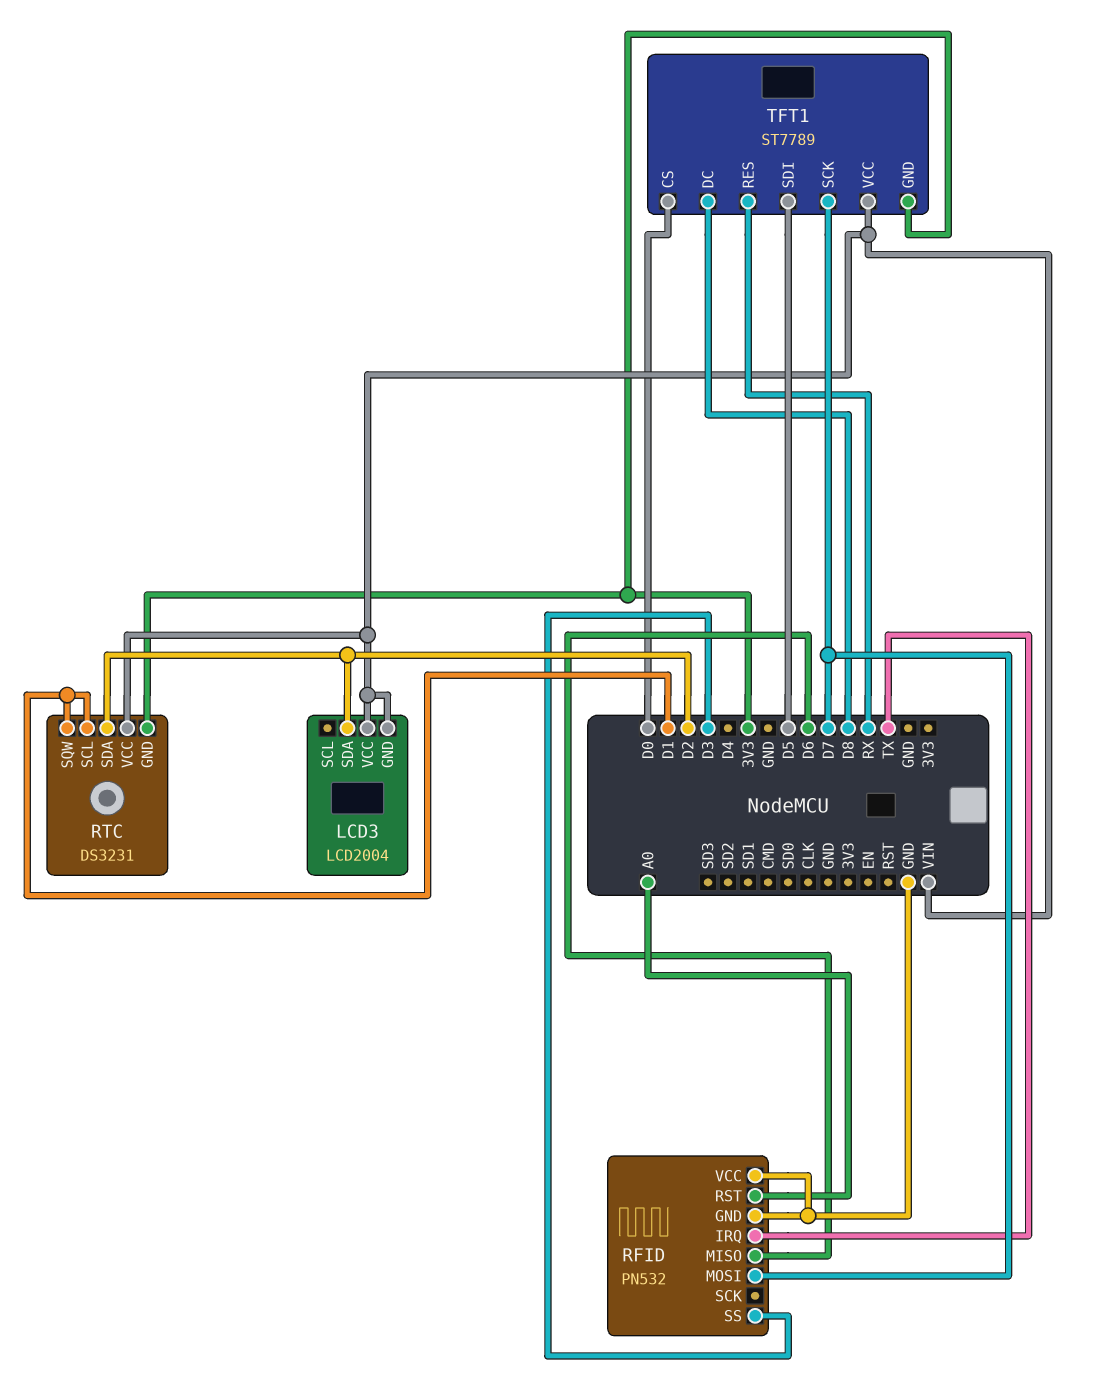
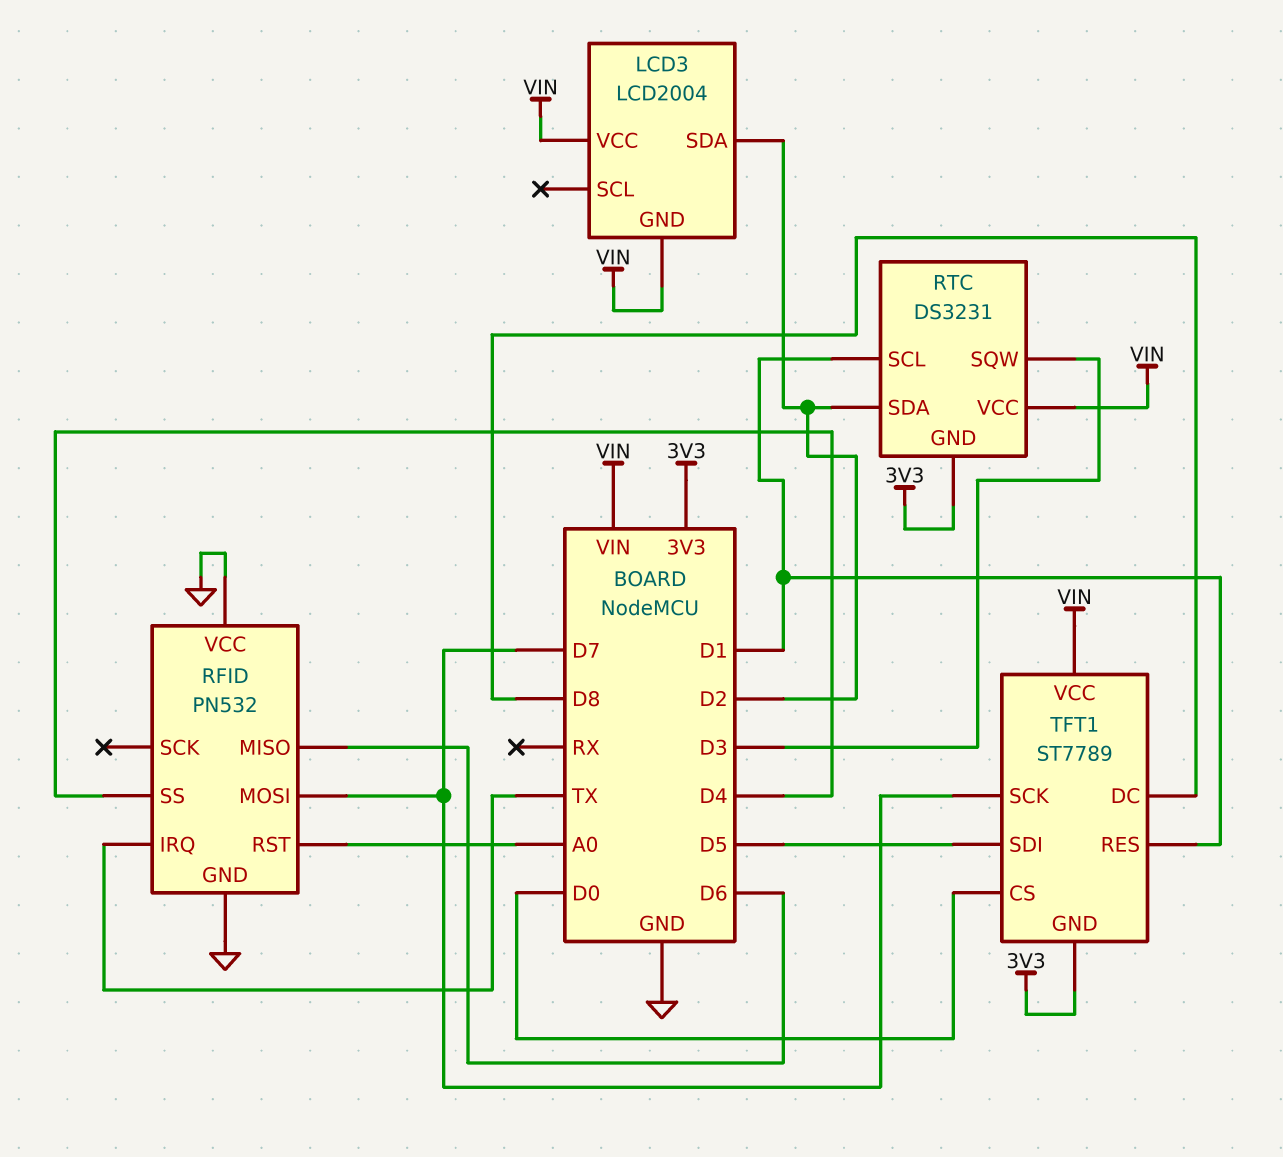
RFID pin SS: D3 -> D4
RTC pin SQW: D1 -> D3
TFT1 pin RES: RX -> D1

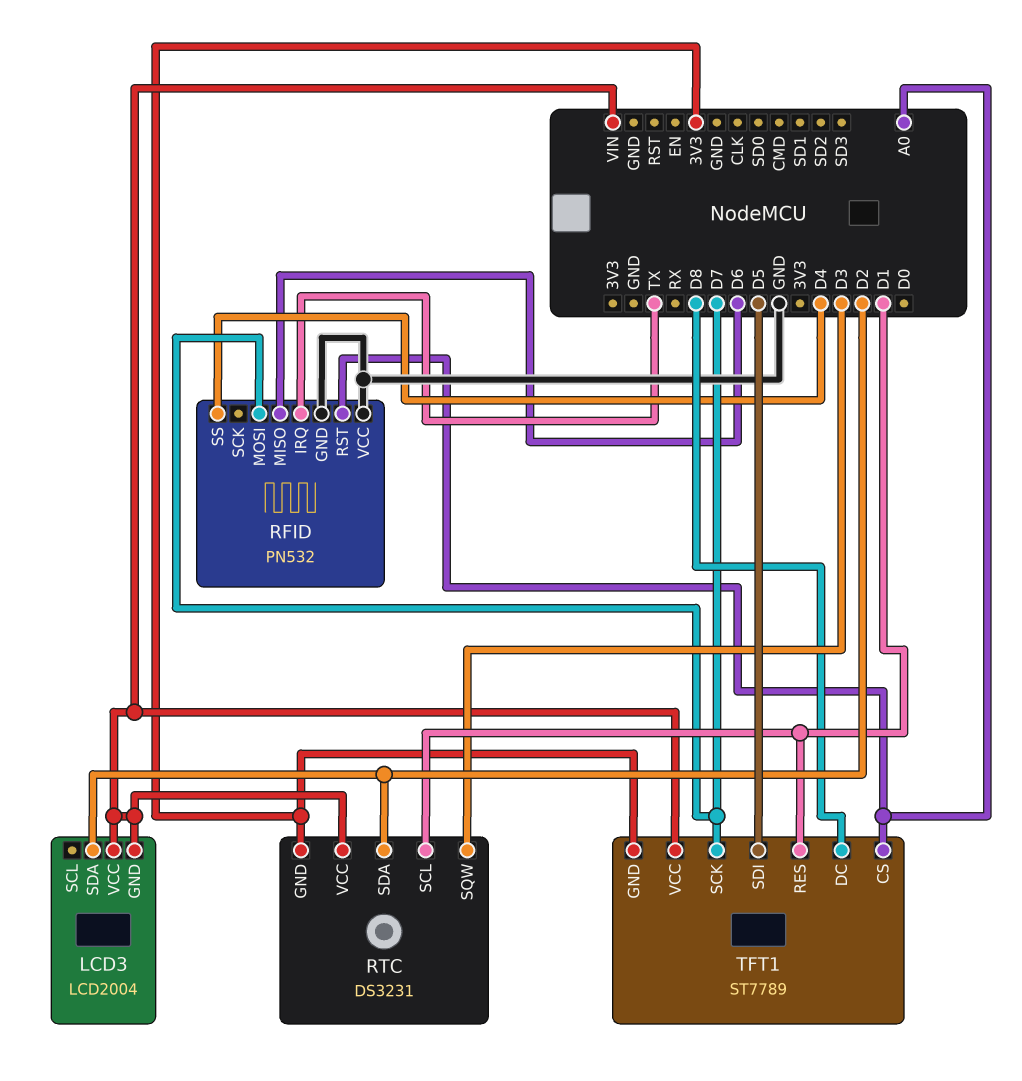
TFT1 pin CS: D0 -> A0

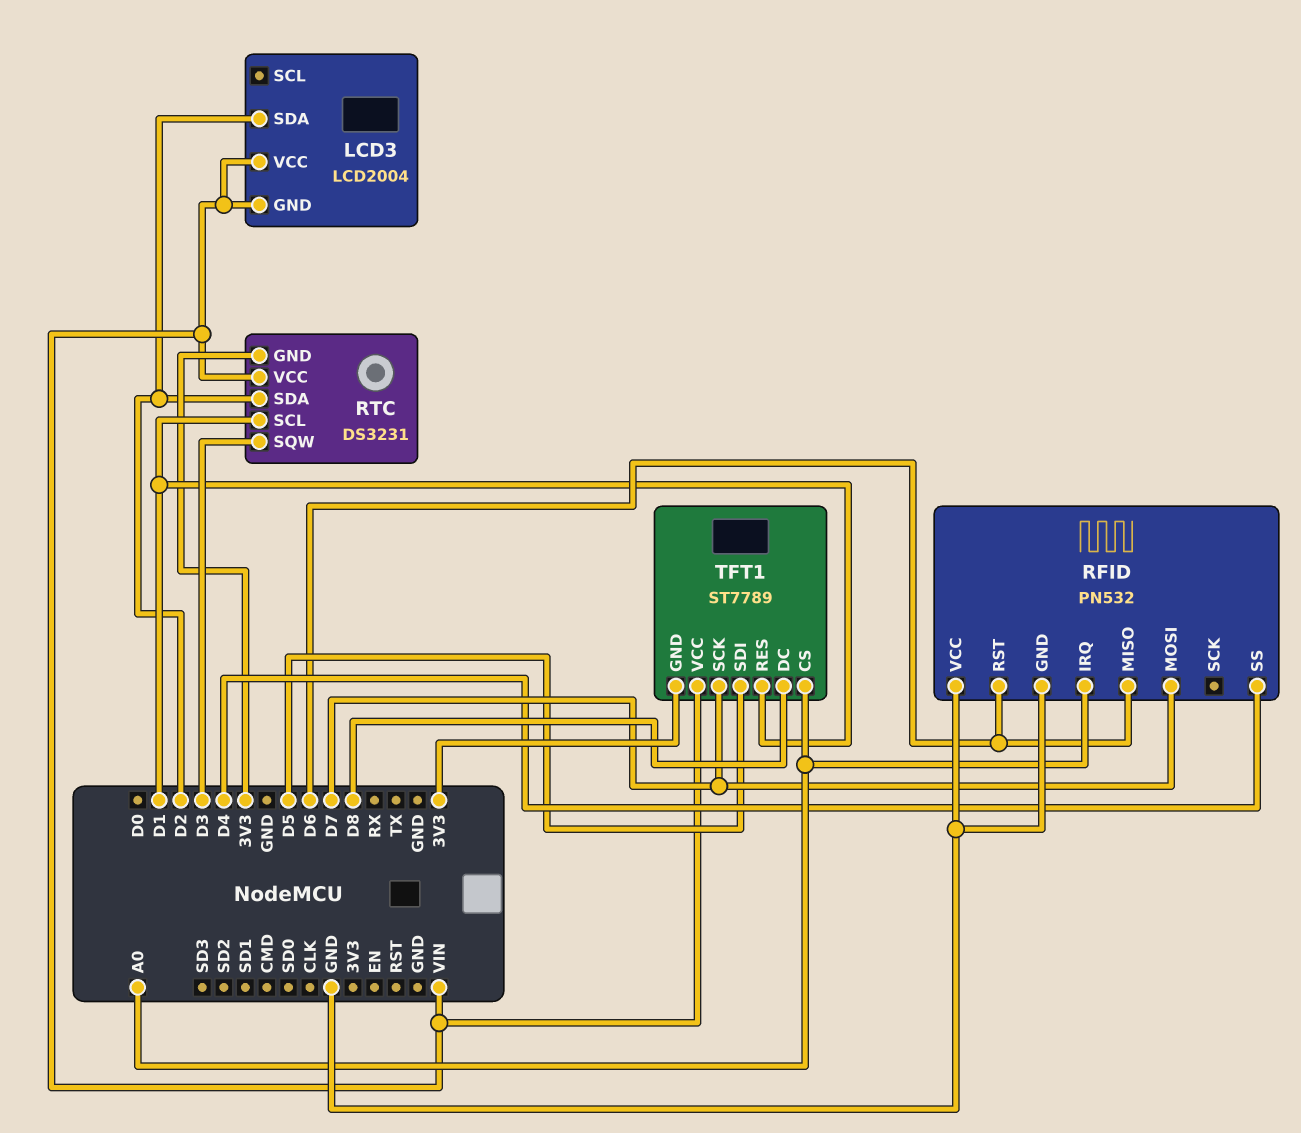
RFID pin IRQ: TX -> A0
RFID pin RST: A0 -> D6

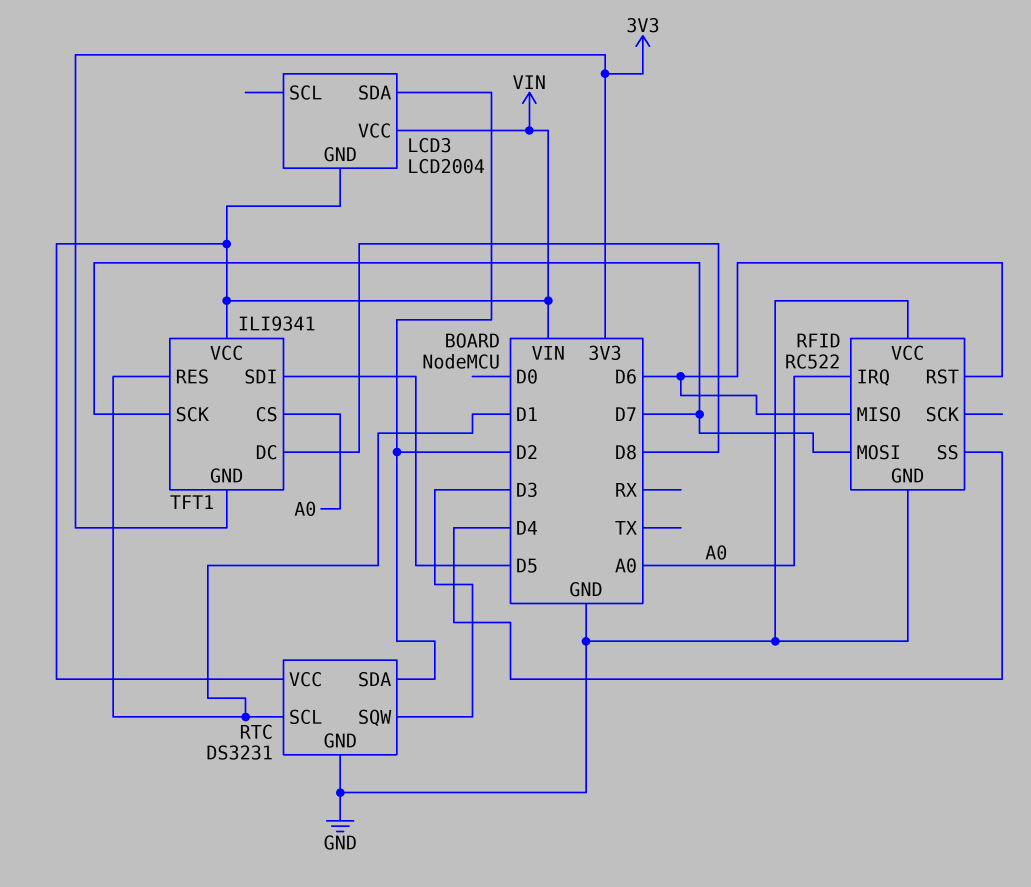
RFID: PN532 -> RC522
RTC pin GND: 3V3 -> GND
TFT1: ST7789 -> ILI9341

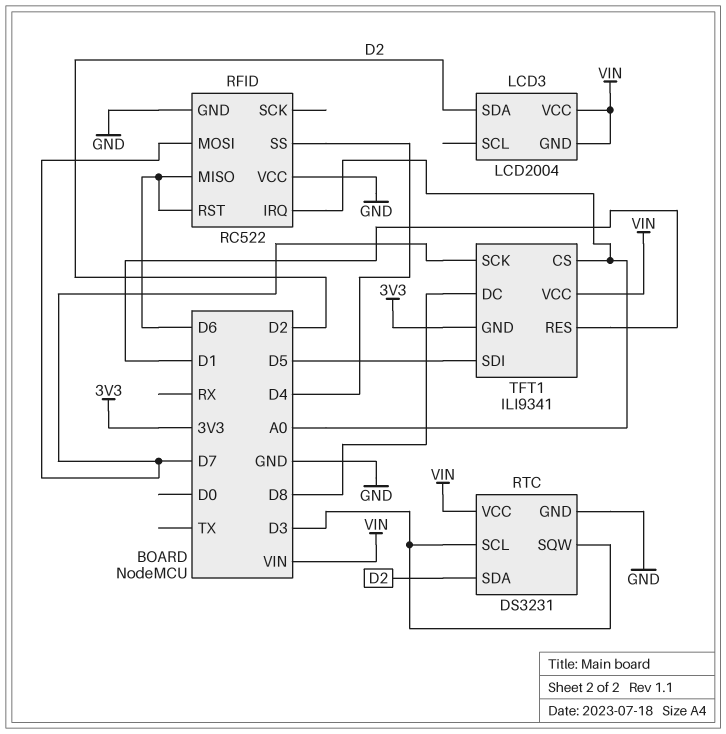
RTC pin SCL: D1 -> D3

